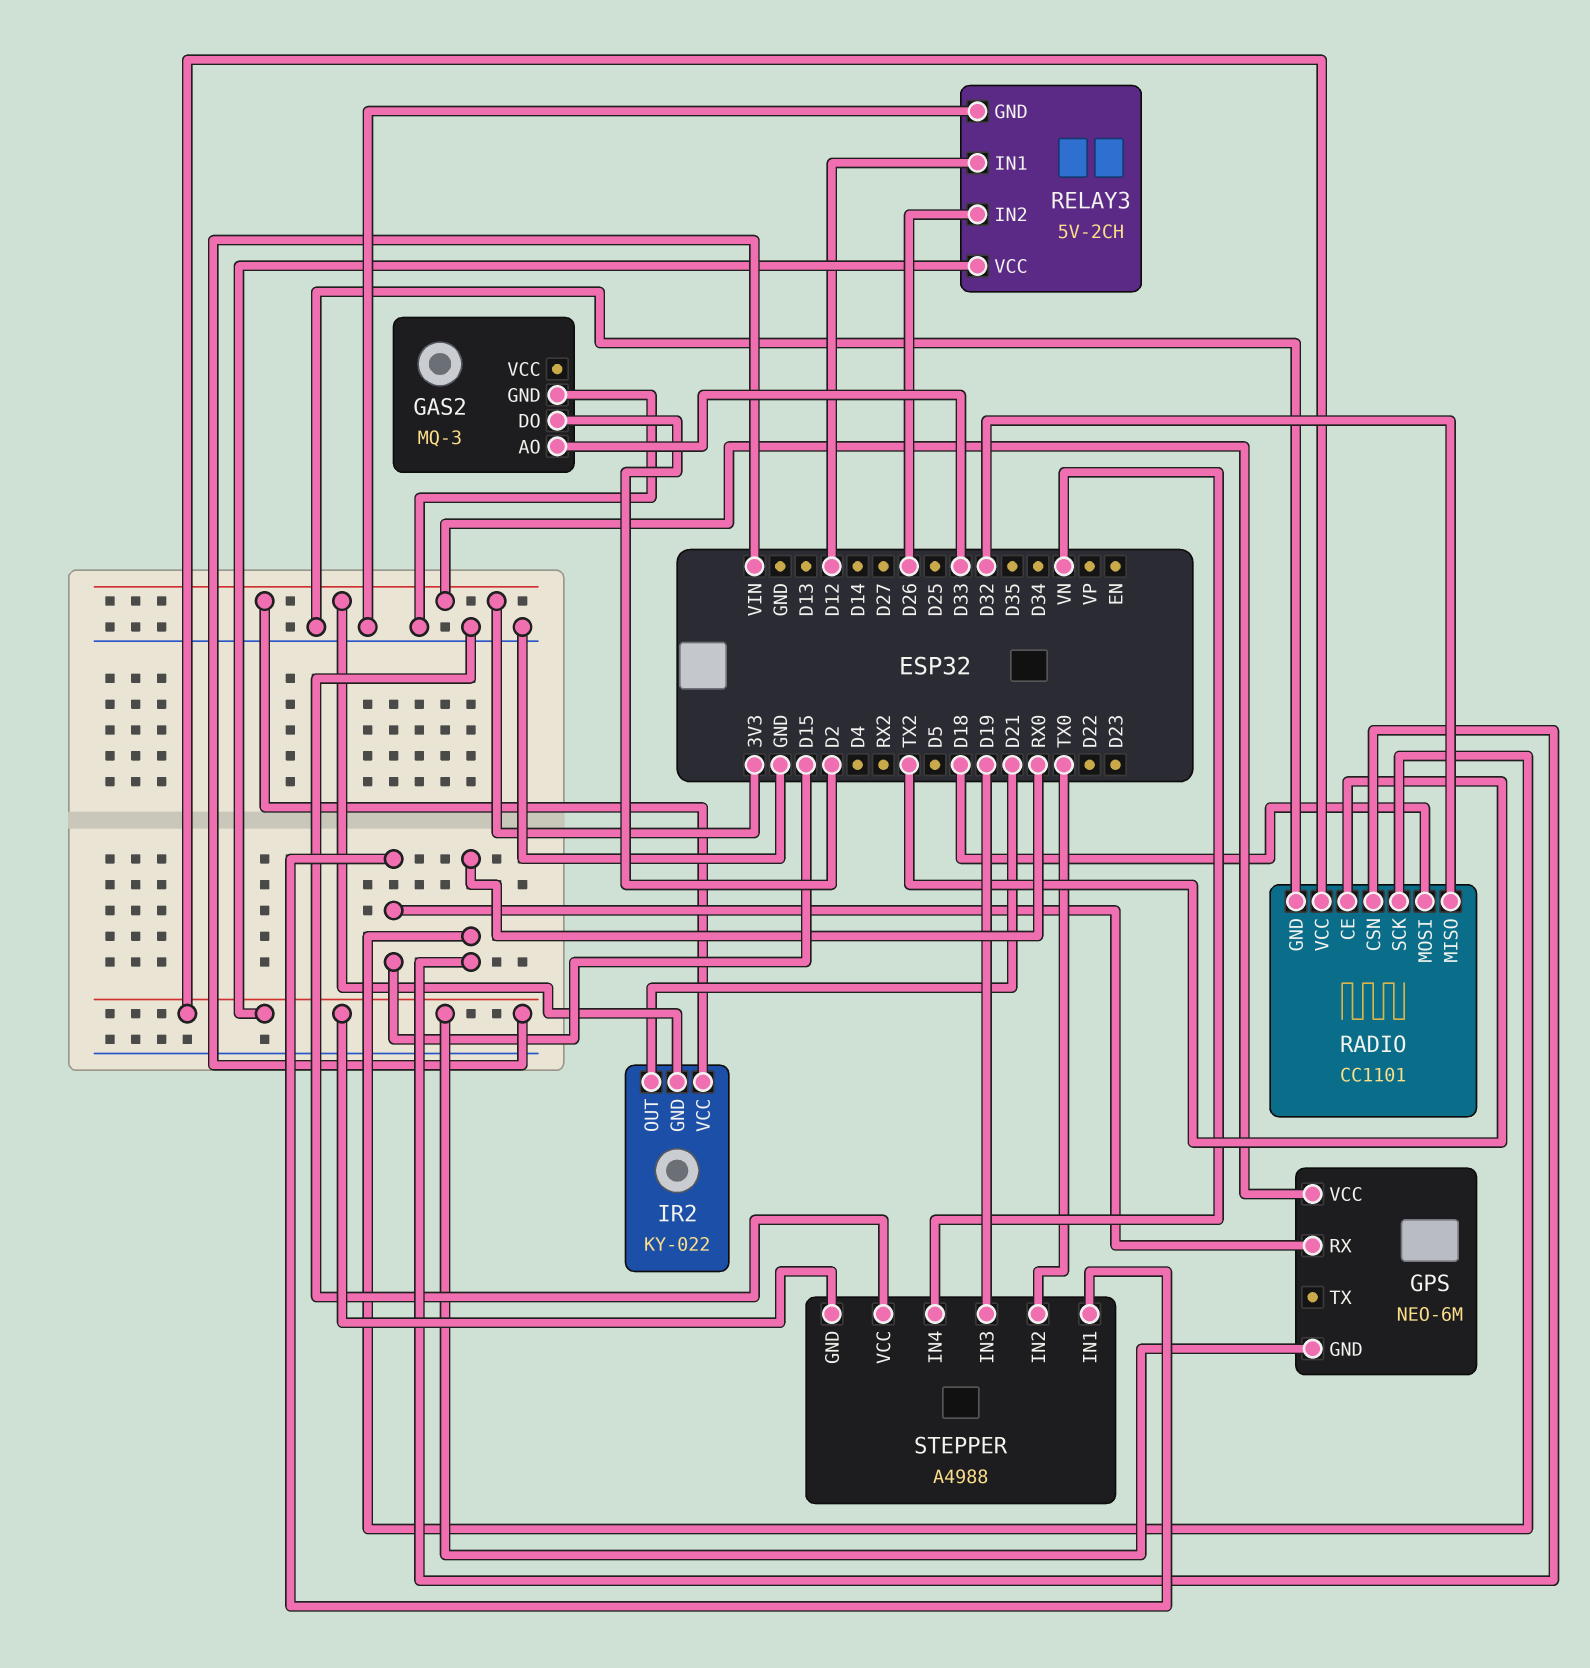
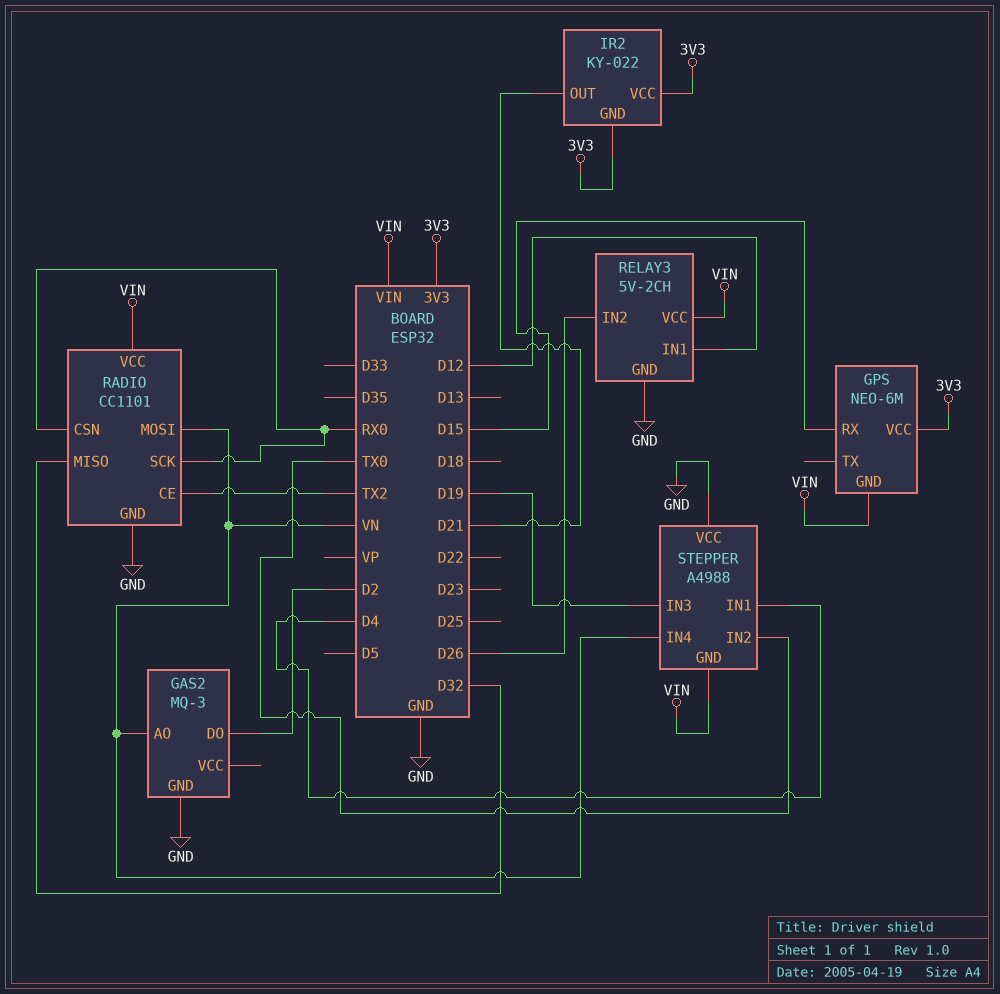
GAS2 pin AO: D33 -> VN
RADIO pin MOSI: D18 -> VN
STEPPER pin IN1: D15 -> D4

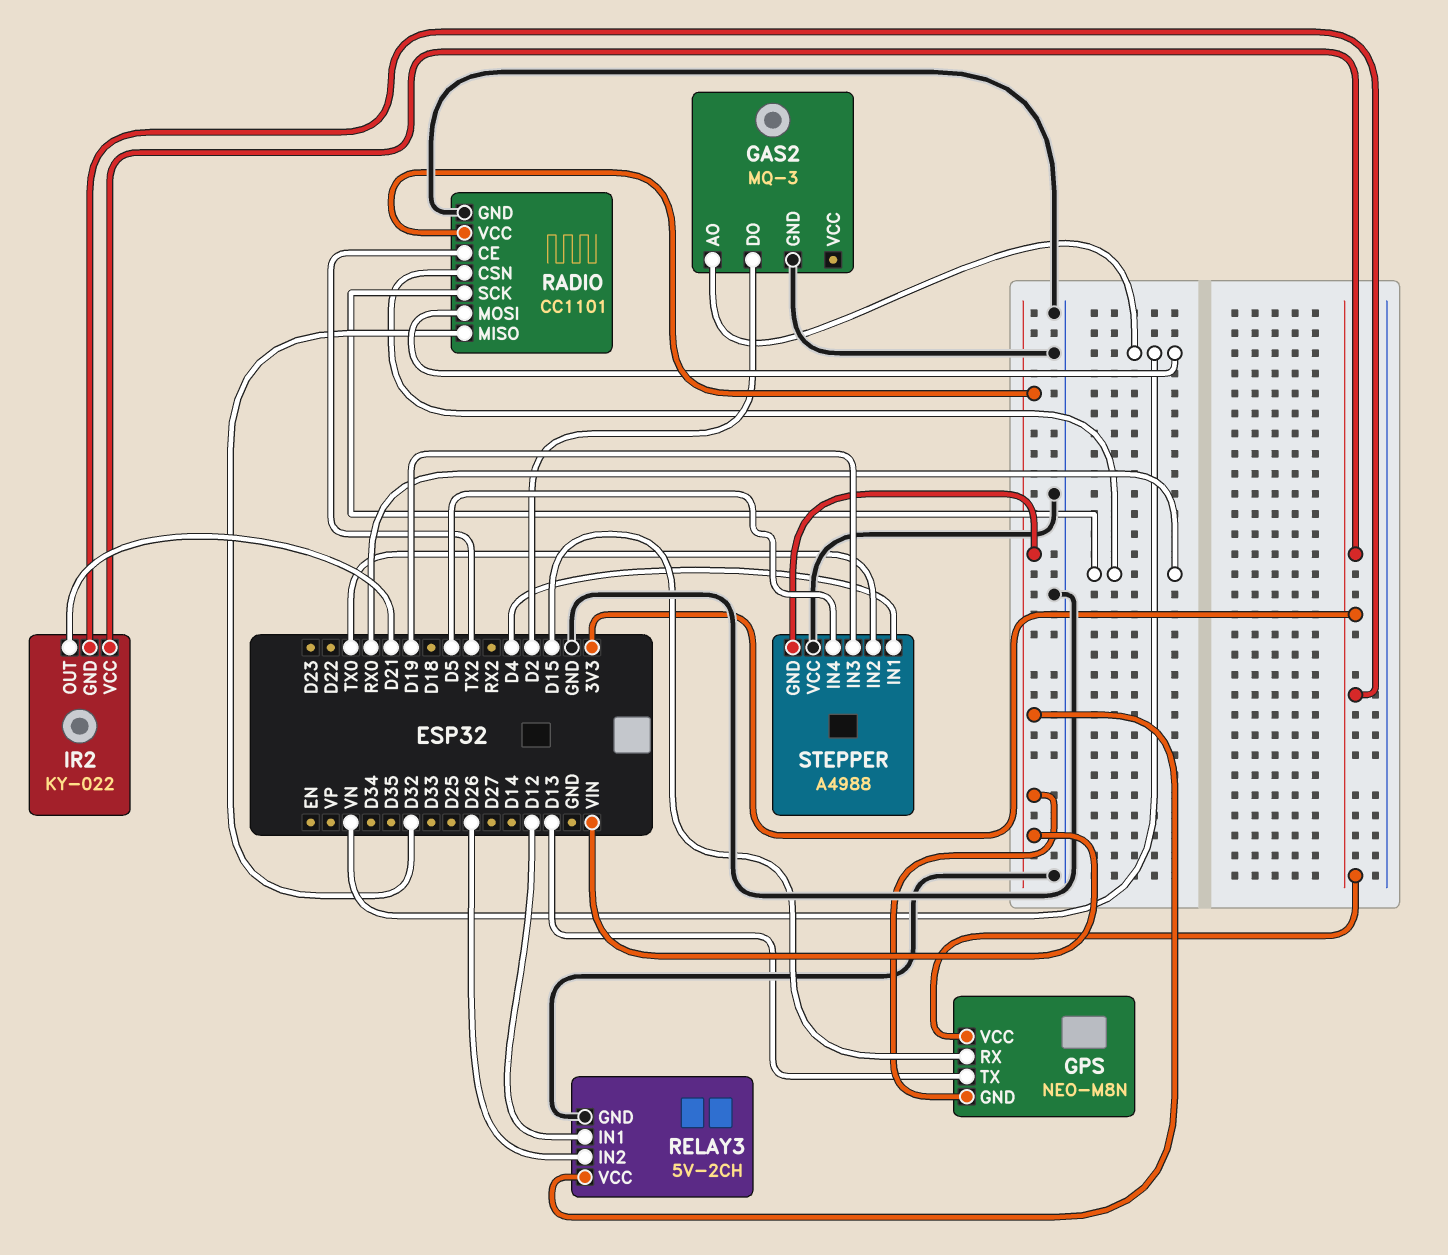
GPS: NEO-6M -> NEO-M8N
GPS pin TX: none -> D13
STEPPER pin IN4: VN -> D5

